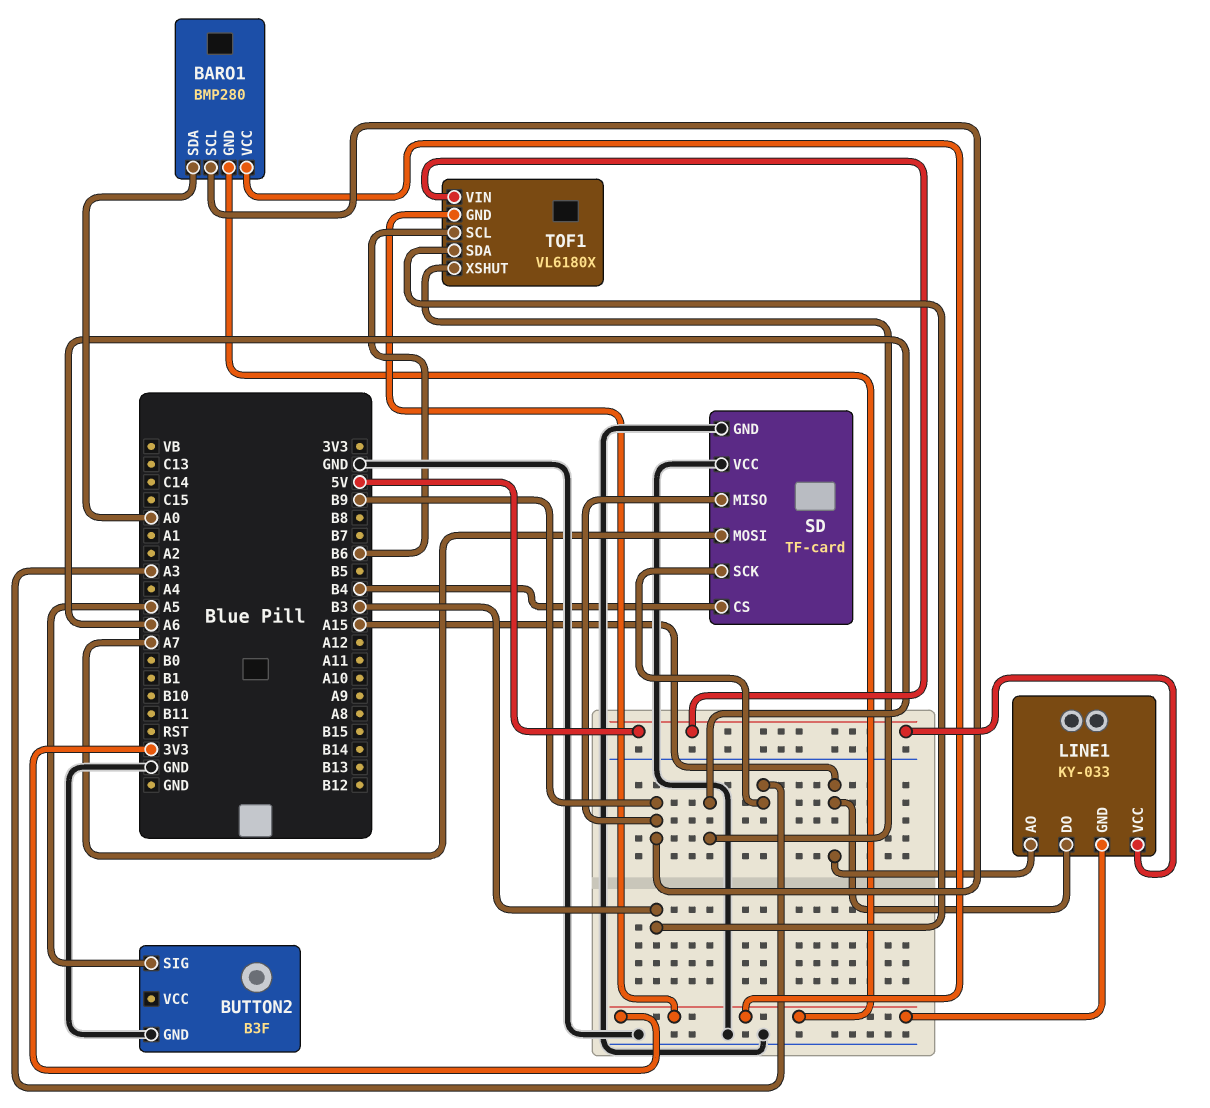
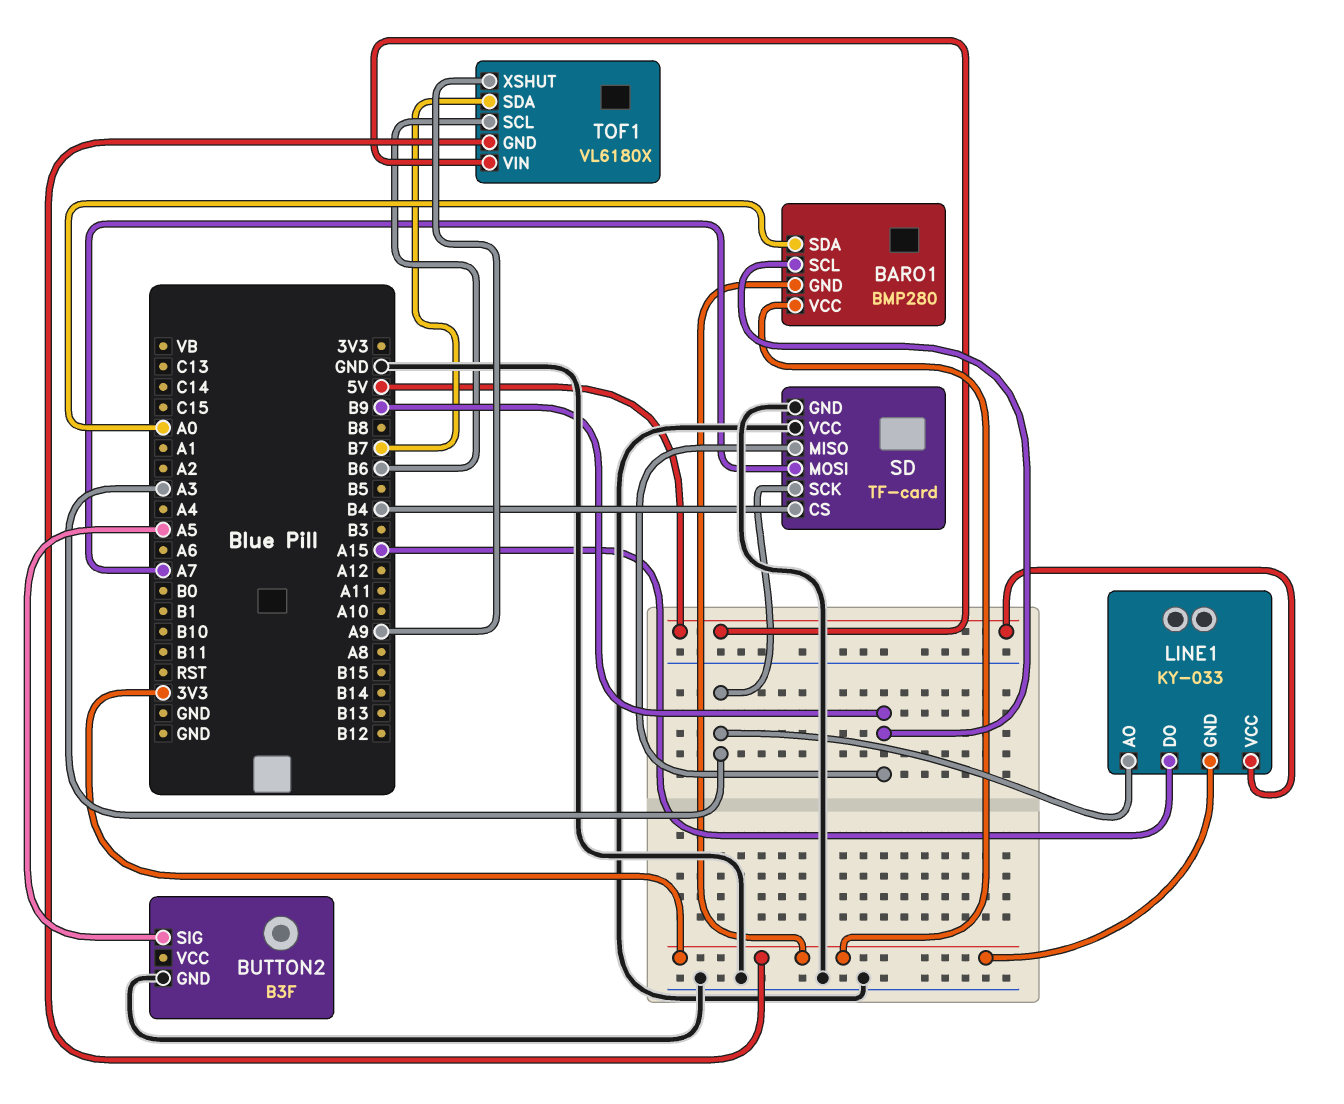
LINE1 pin AO: A15 -> A3
TOF1 pin SDA: B3 -> B7
TOF1 pin XSHUT: A6 -> A9

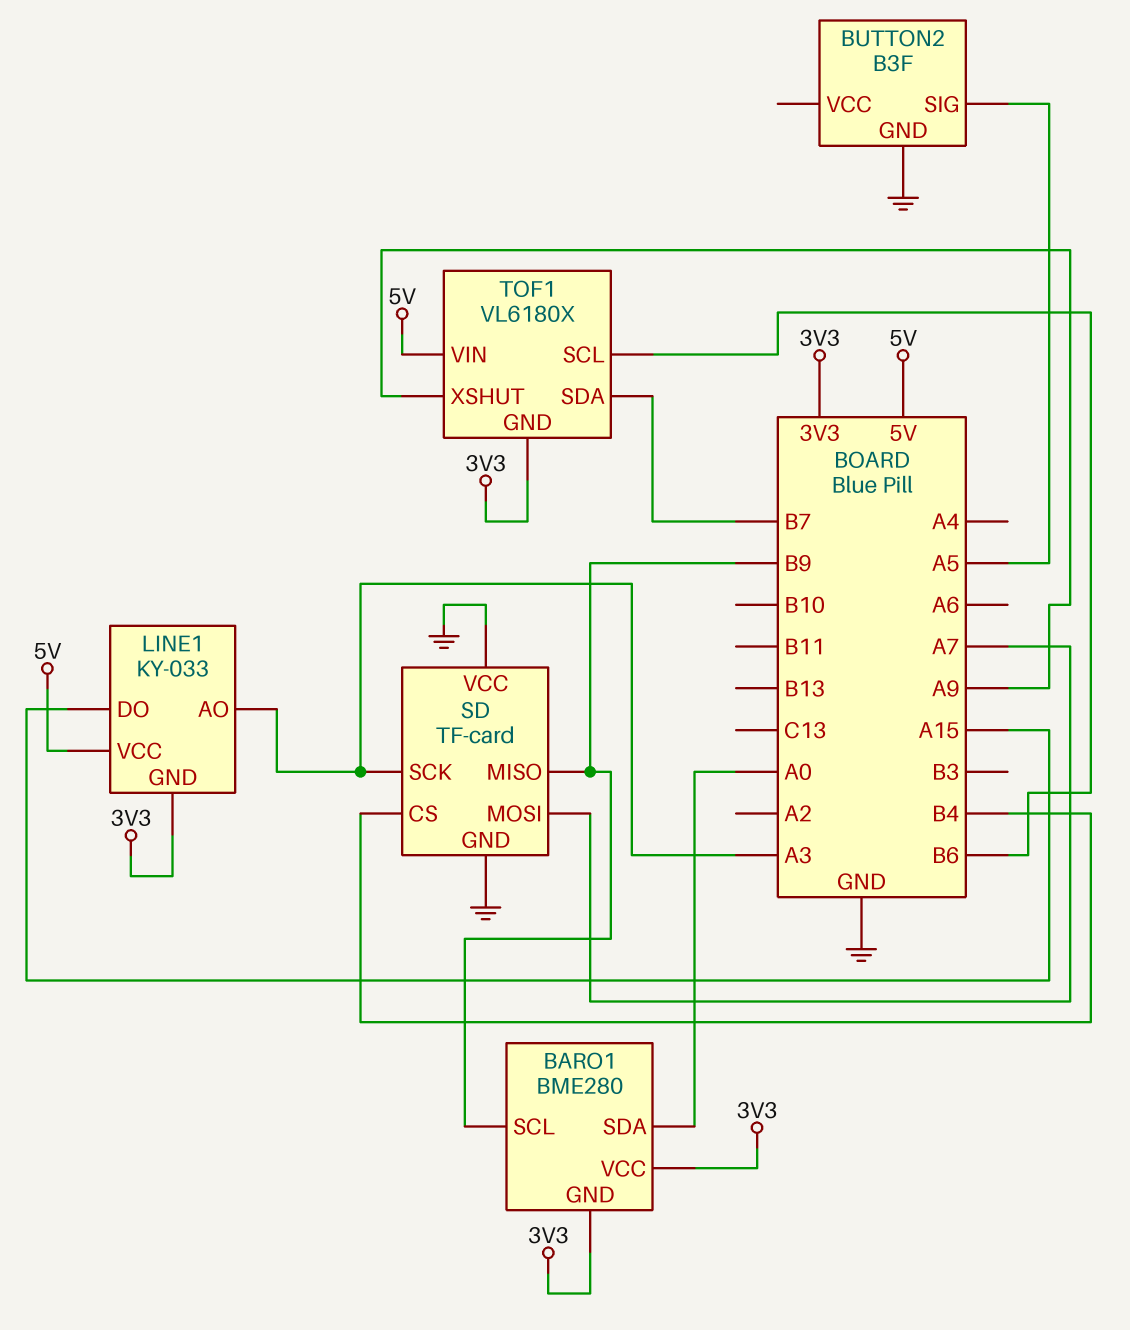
BARO1: BMP280 -> BME280

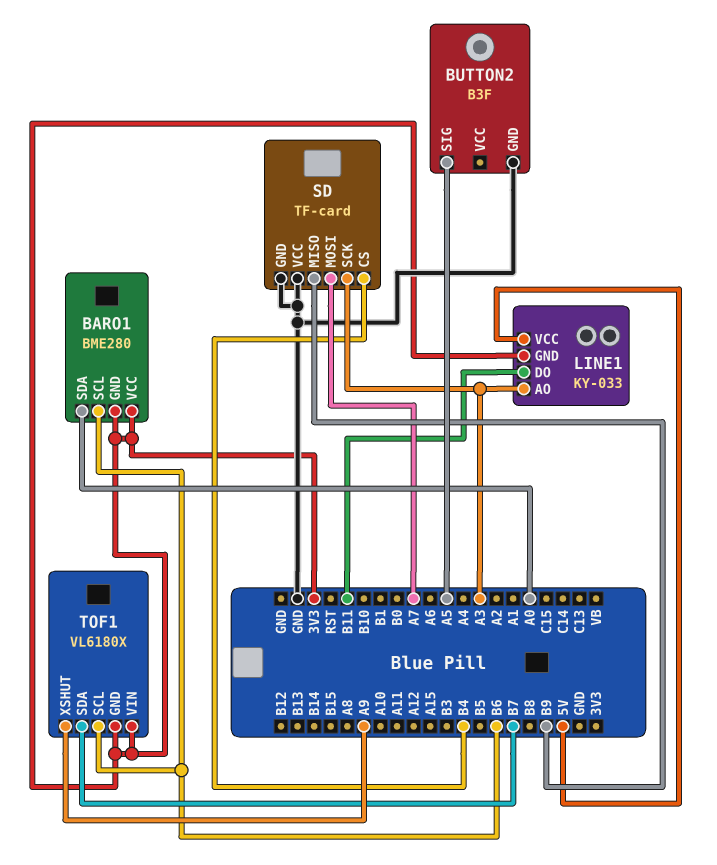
BARO1 pin SCL: B9 -> B6
LINE1 pin DO: A15 -> B11
TOF1 pin VIN: 5V -> 3V3

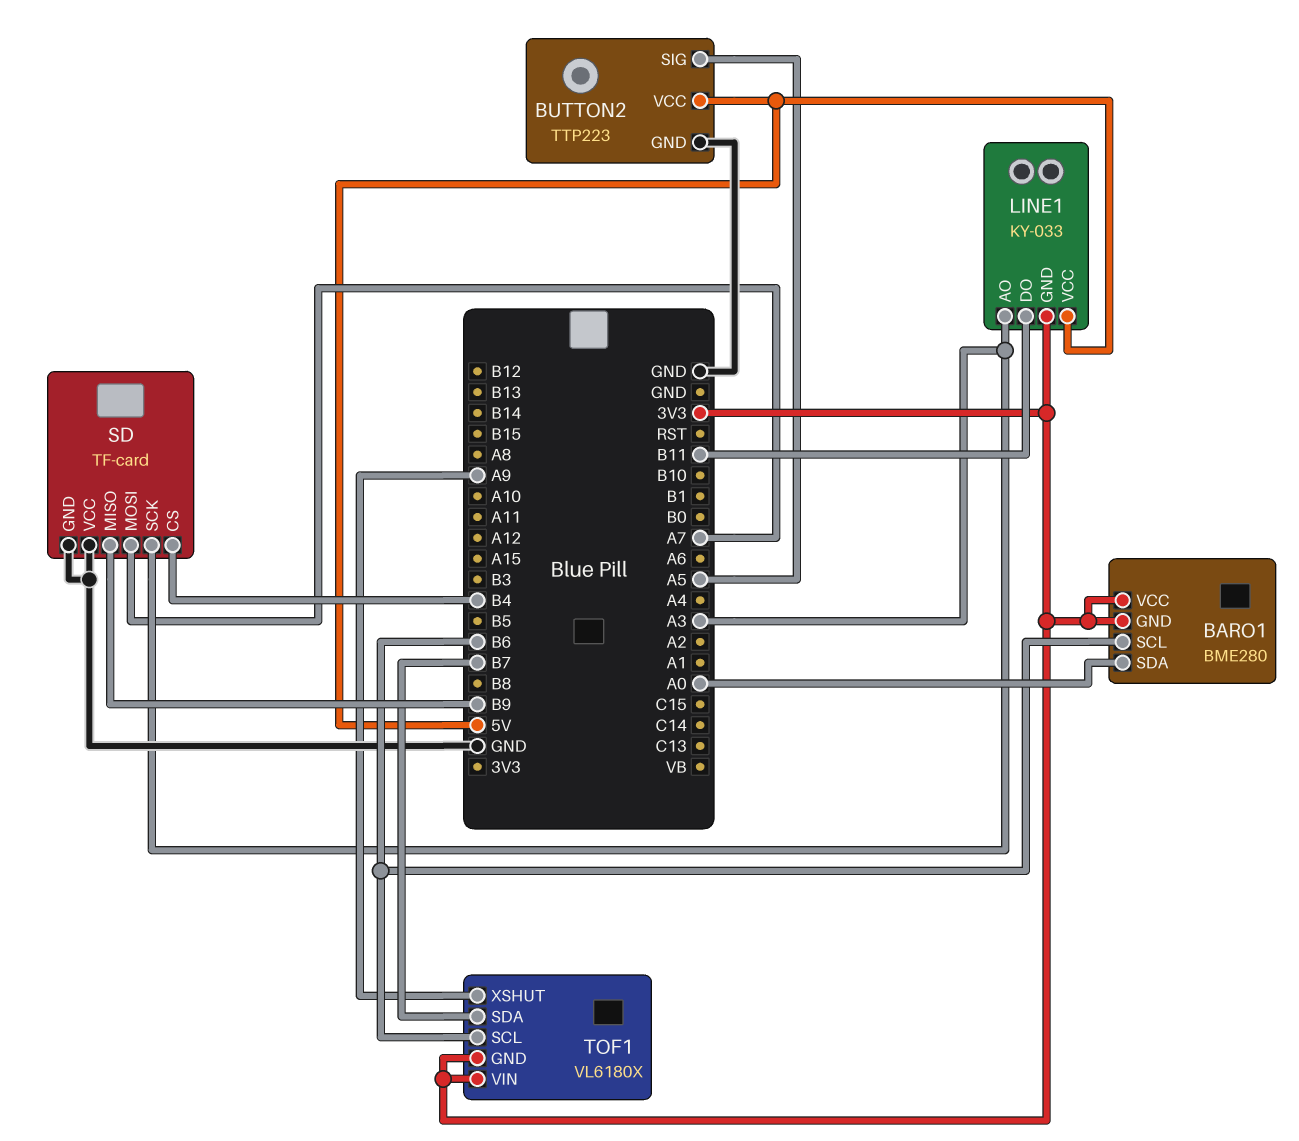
BUTTON2: B3F -> TTP223
BUTTON2 pin VCC: none -> 5V

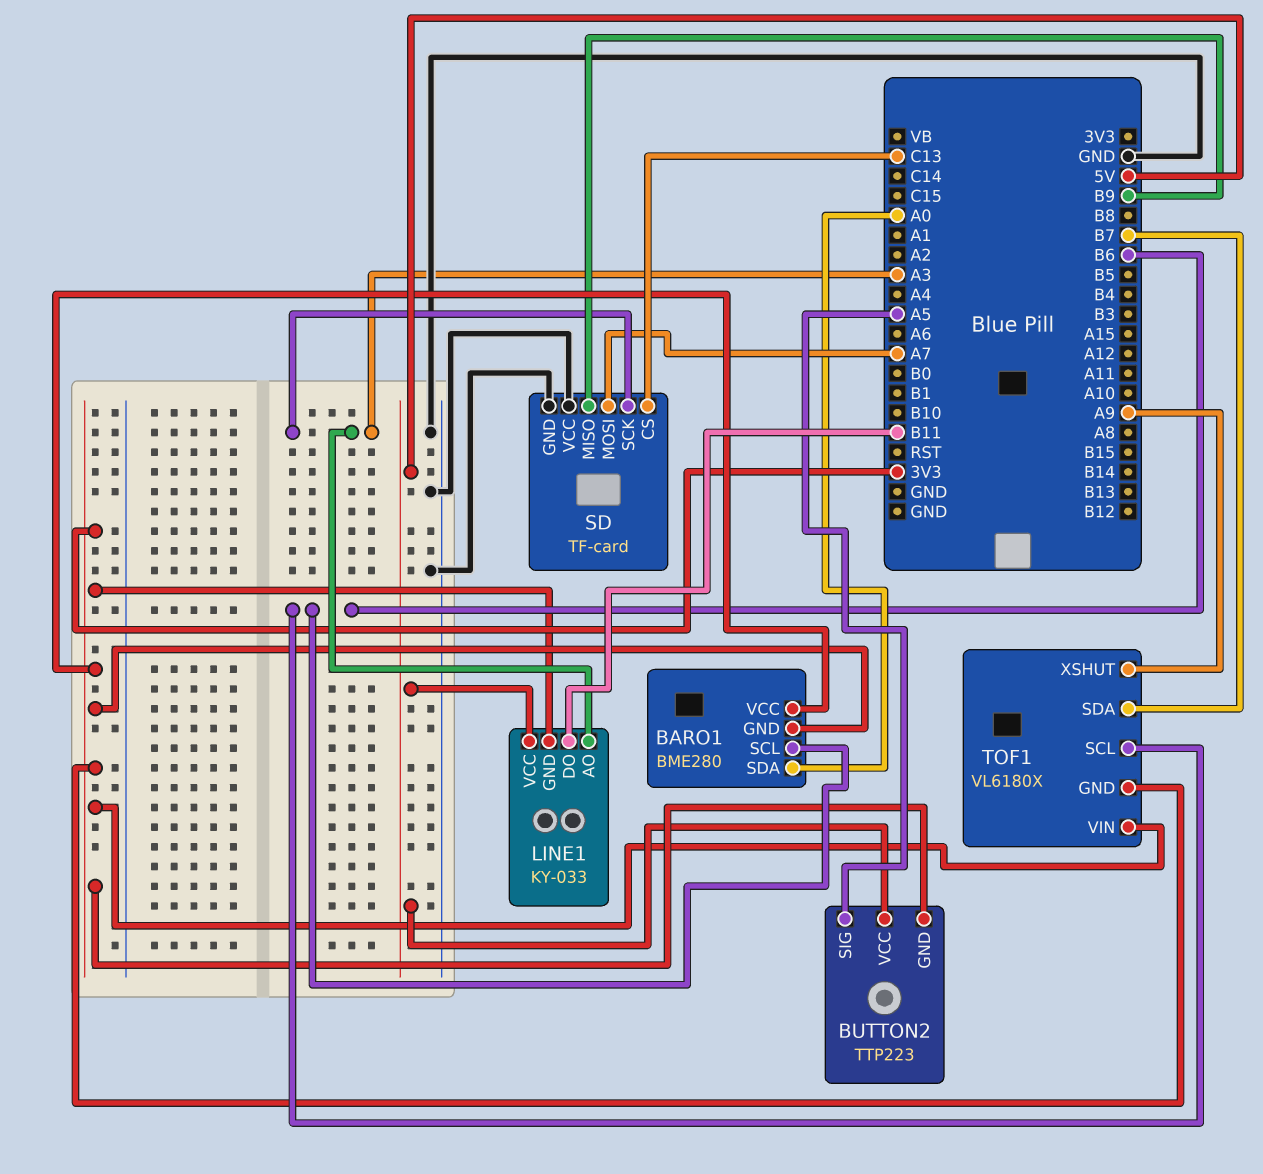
BUTTON2 pin GND: GND -> 3V3
SD pin CS: B4 -> C13

